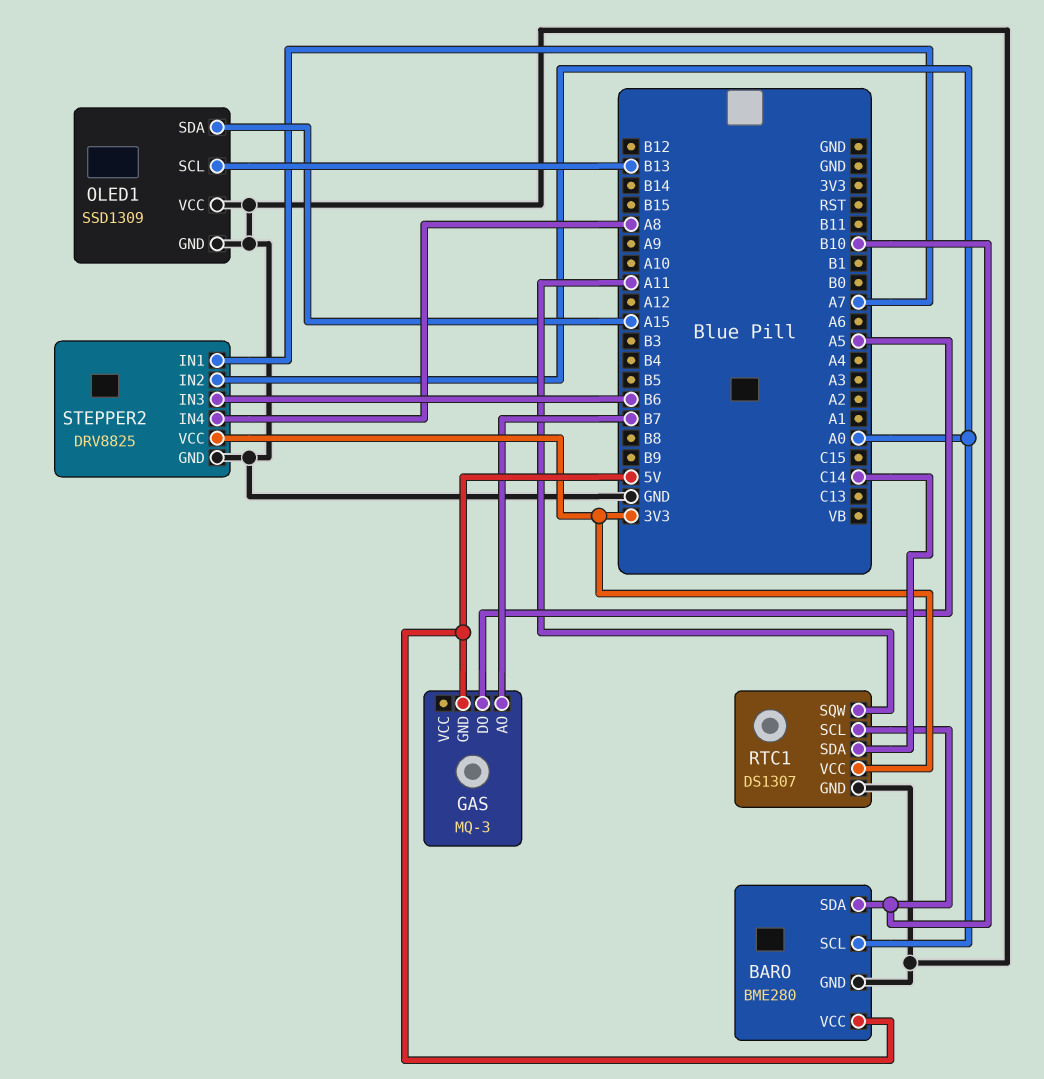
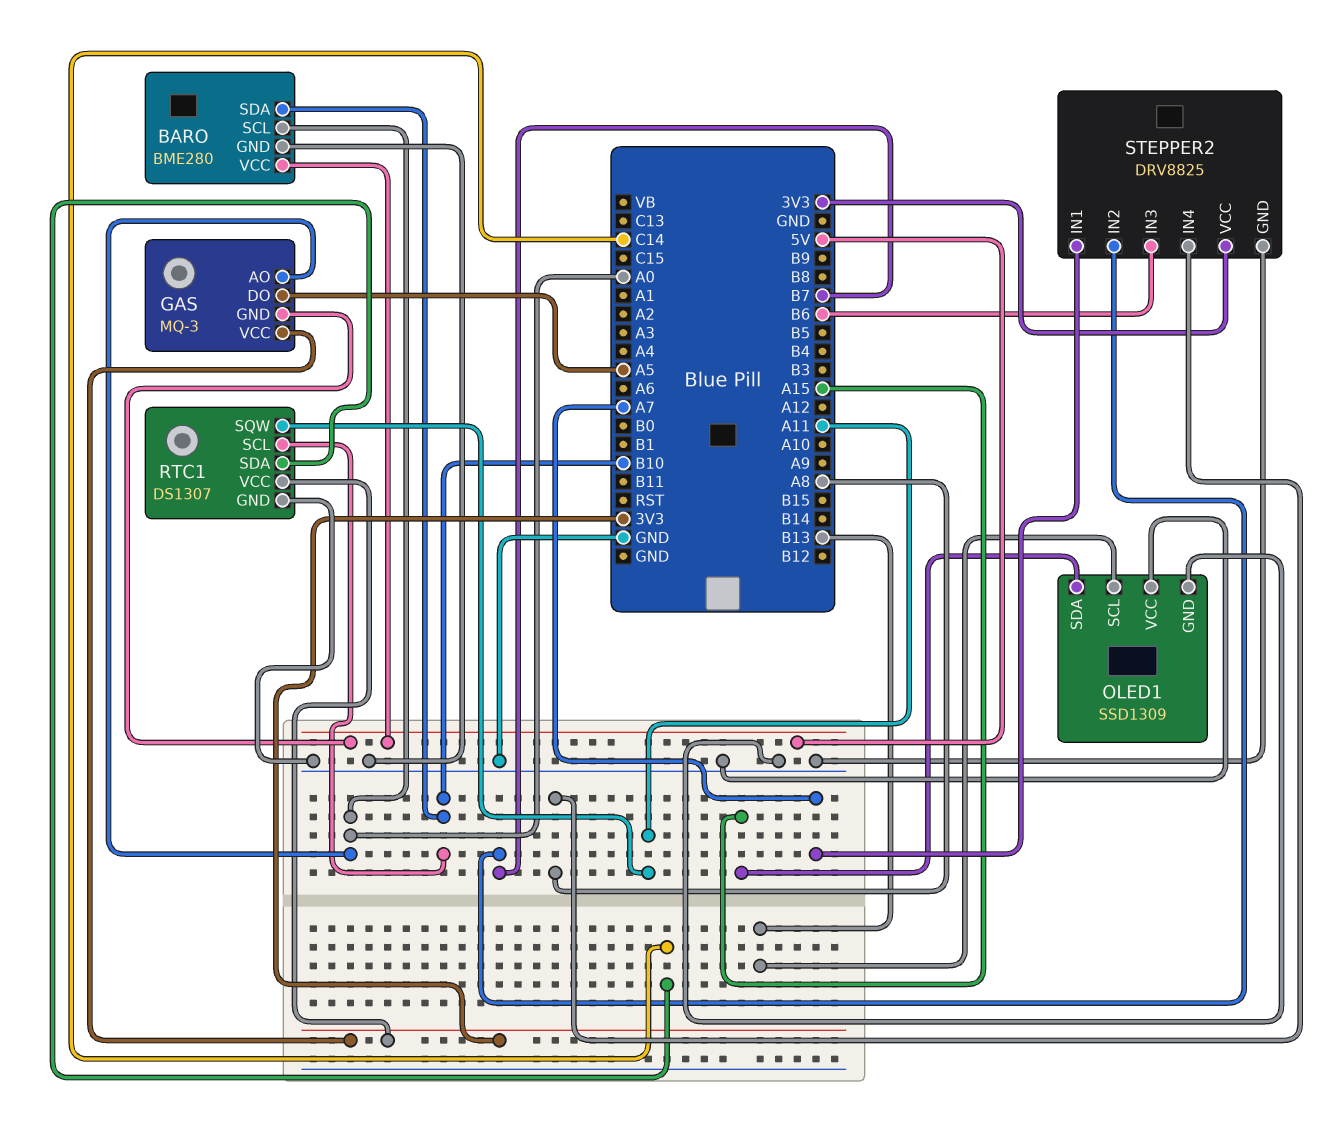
GAS pin AO: B7 -> A0
GAS pin VCC: none -> 3V3
STEPPER2 pin IN2: A0 -> B7

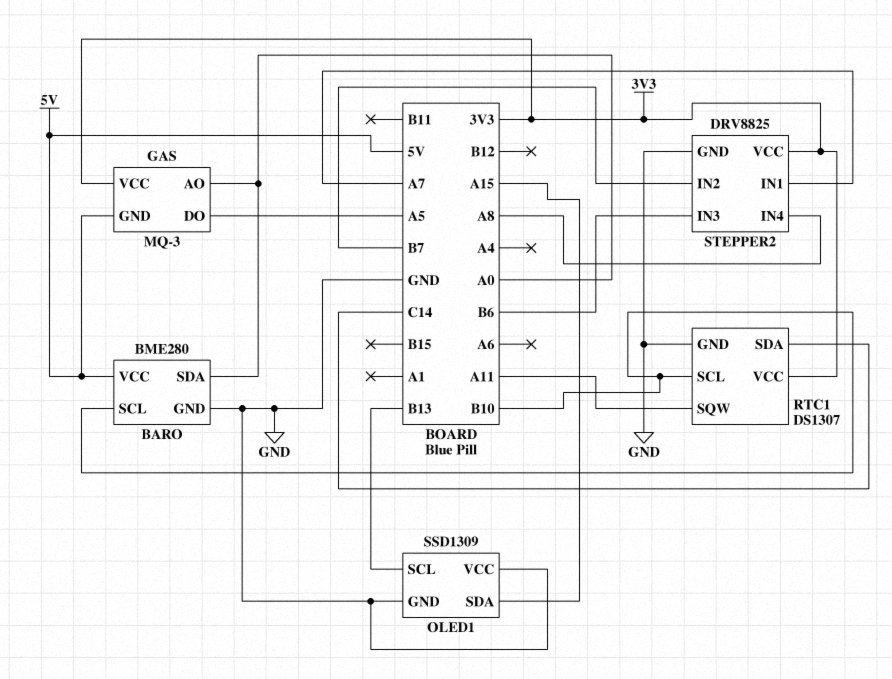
BARO pin SCL: A0 -> B10
BARO pin SDA: B10 -> A0

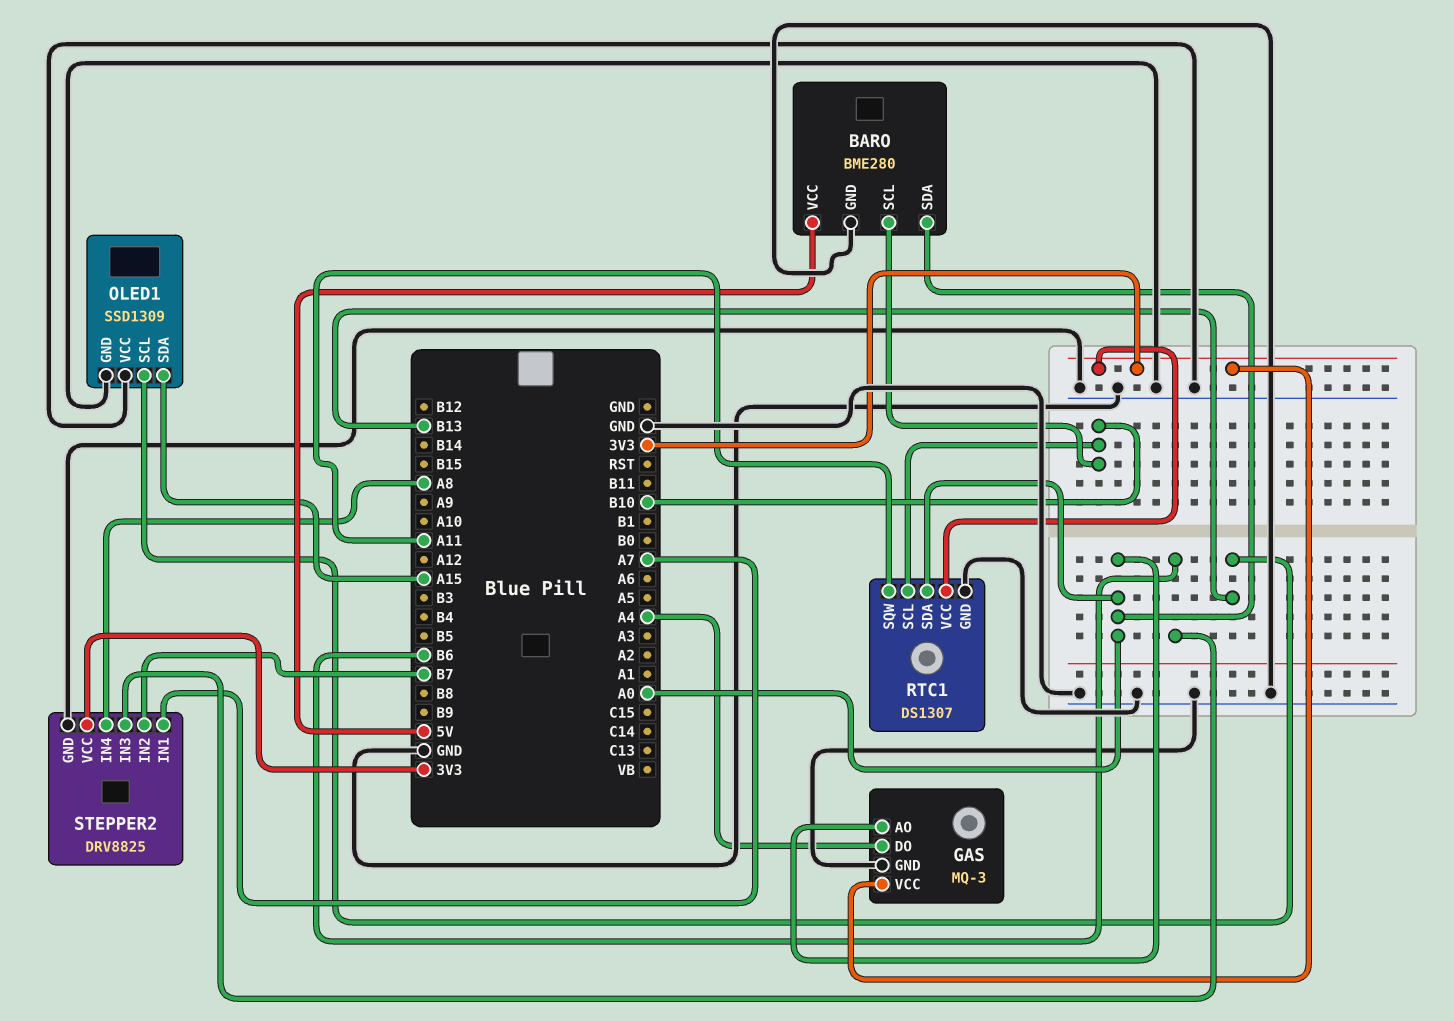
GAS pin DO: A5 -> A4
GAS pin GND: 5V -> GND
RTC1 pin SDA: C14 -> A0

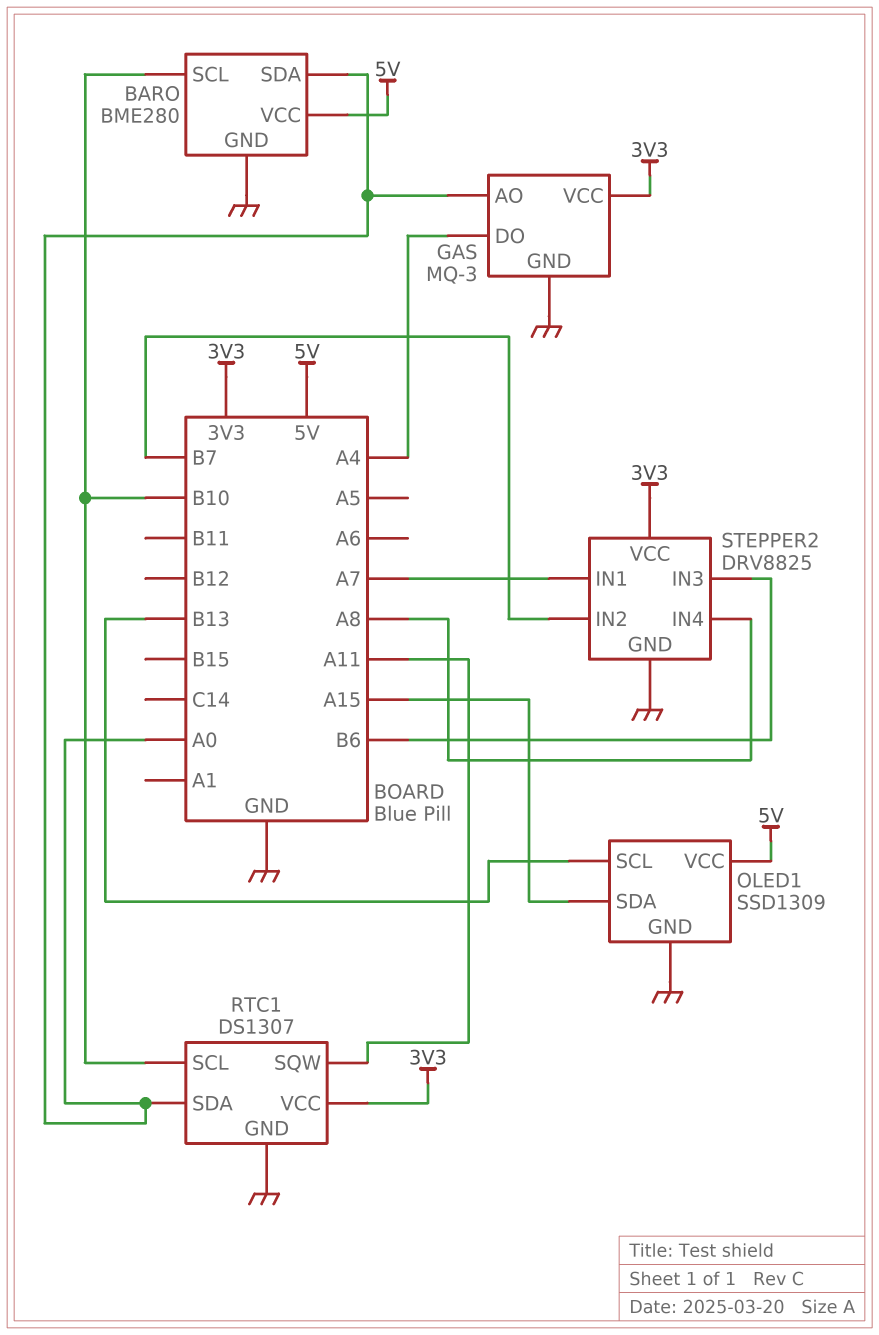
OLED1 pin VCC: GND -> 5V

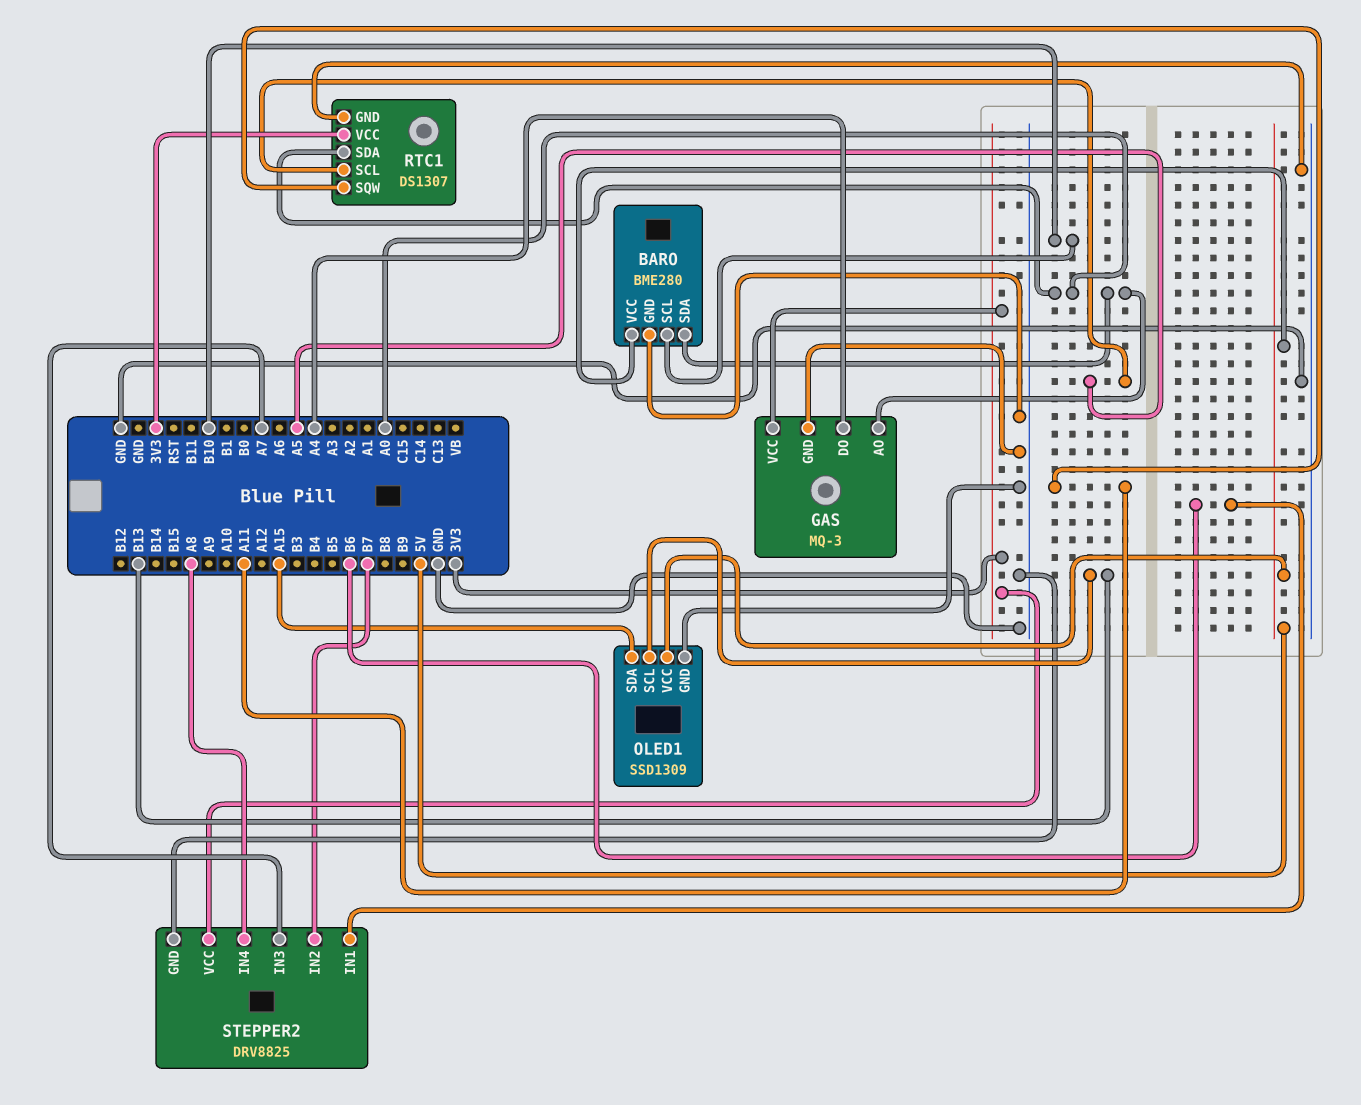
RTC1 pin SCL: B10 -> A5
STEPPER2 pin IN1: A7 -> B6
STEPPER2 pin IN3: B6 -> A7

